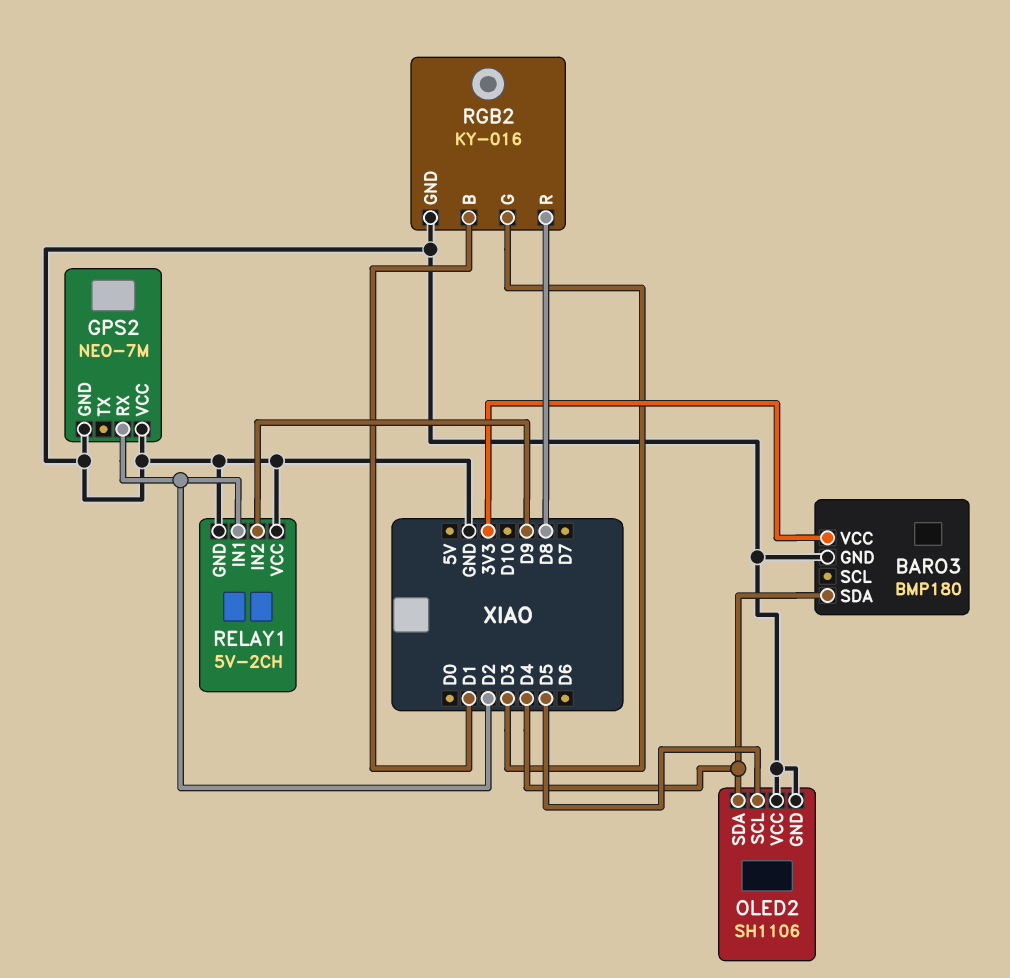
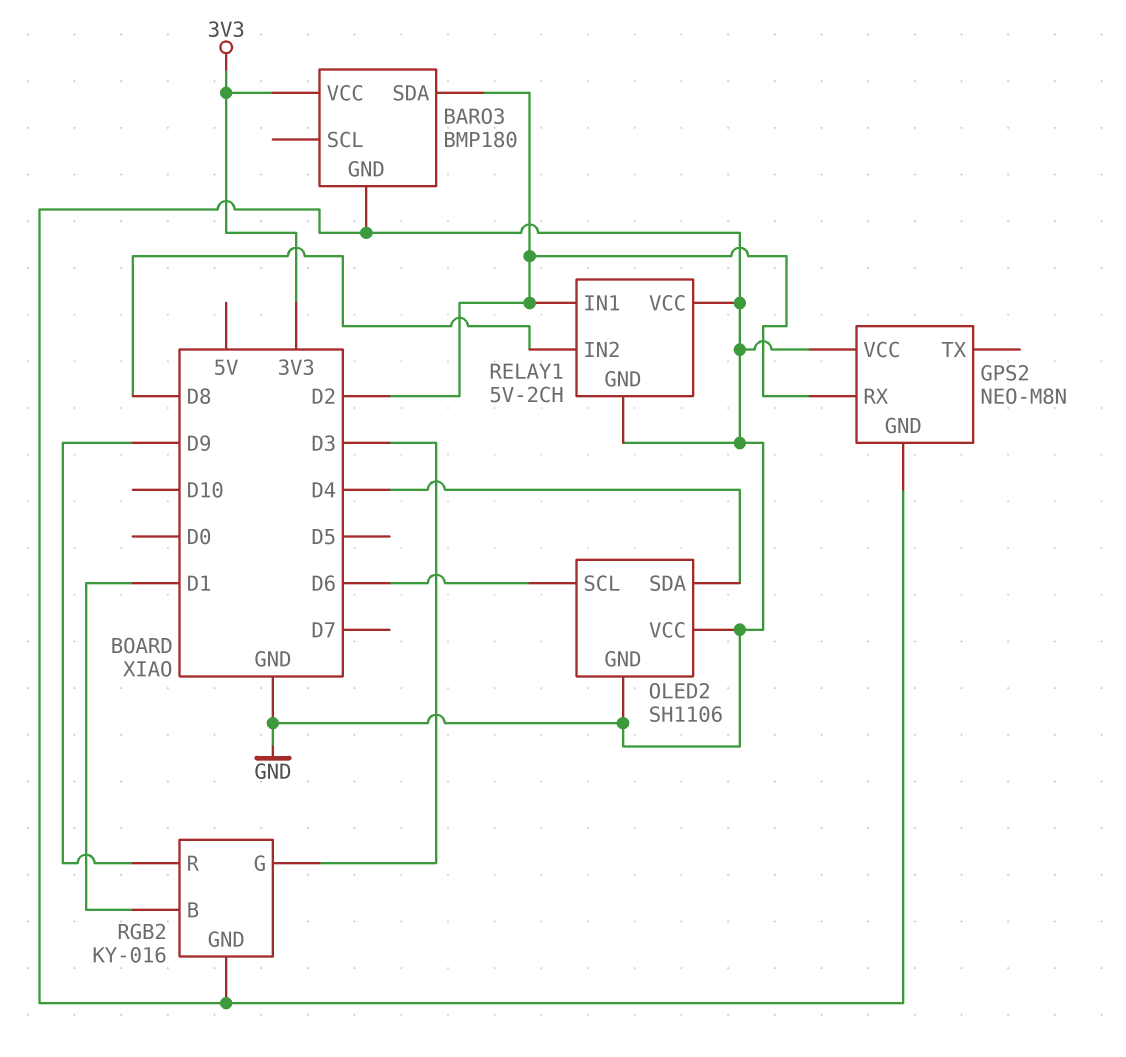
BARO3 pin SDA: D4 -> D2
GPS2: NEO-7M -> NEO-M8N
OLED2 pin SCL: D5 -> D6
RELAY1 pin IN2: D9 -> D8
RGB2 pin R: D8 -> D9

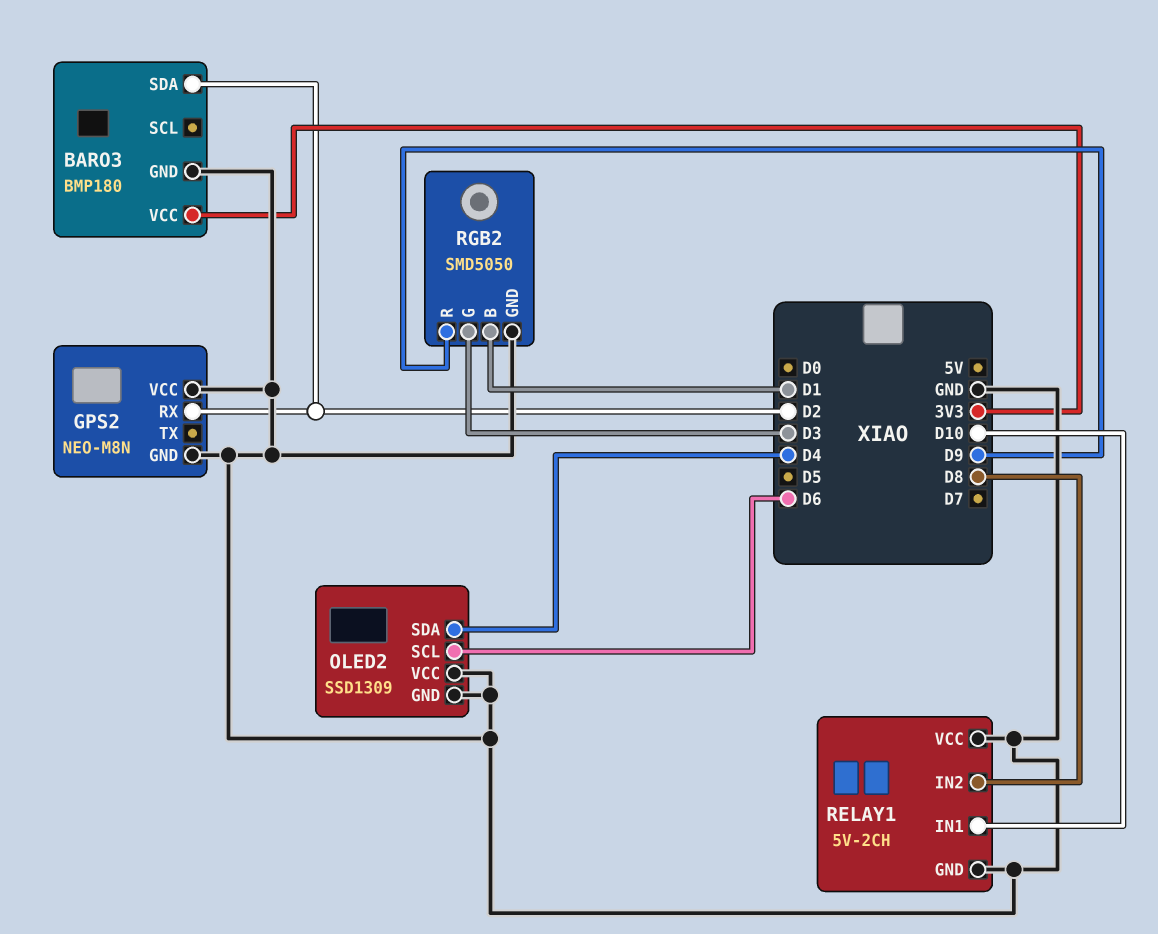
OLED2: SH1106 -> SSD1309
RELAY1 pin IN1: D2 -> D10
RGB2: KY-016 -> SMD5050

